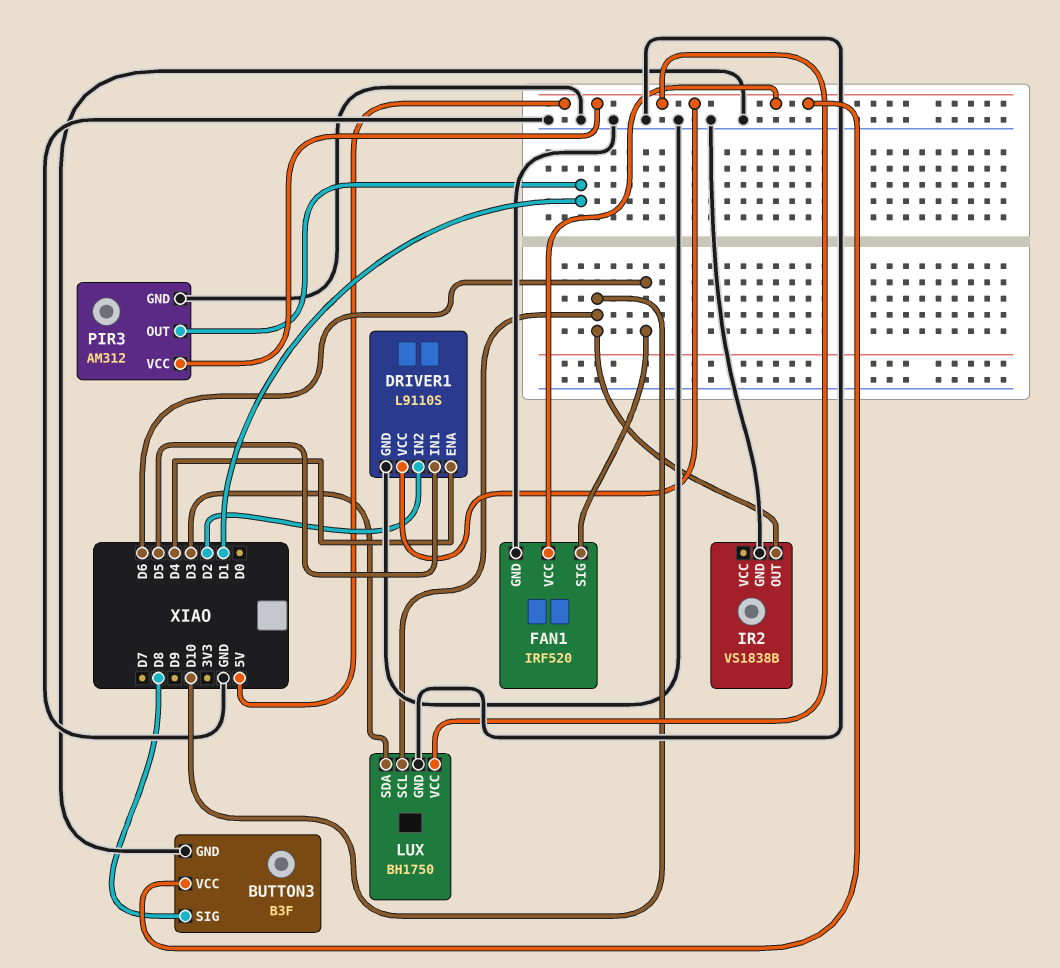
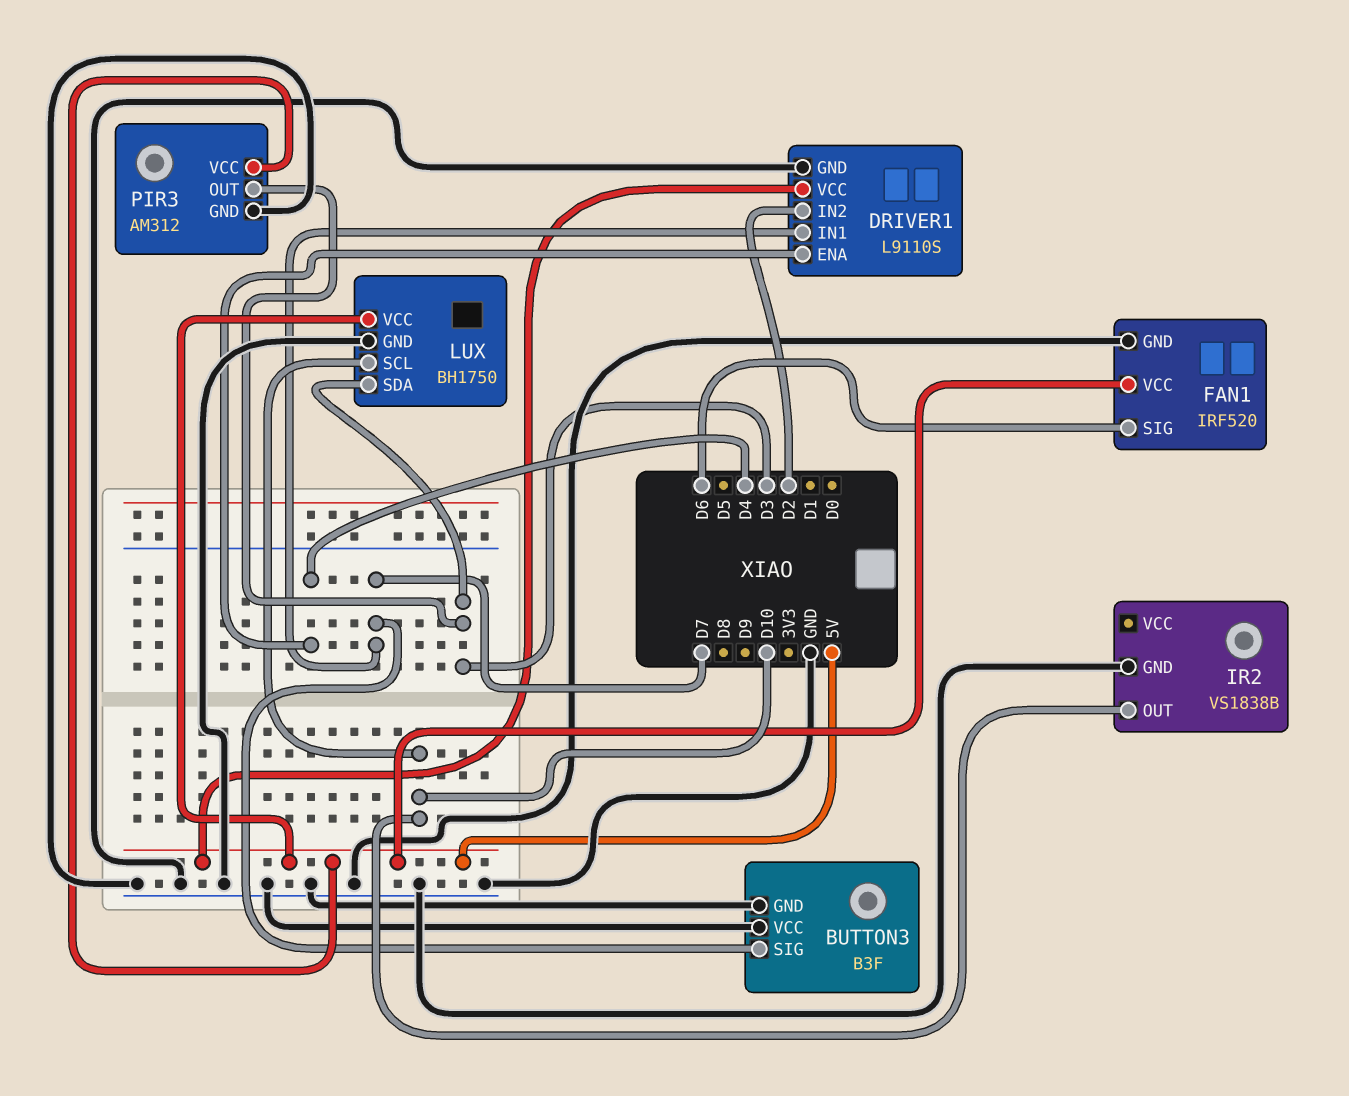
BUTTON3 pin SIG: D8 -> D7
BUTTON3 pin VCC: 5V -> GND
DRIVER1 pin IN1: D5 -> D7
PIR3 pin OUT: D1 -> D3

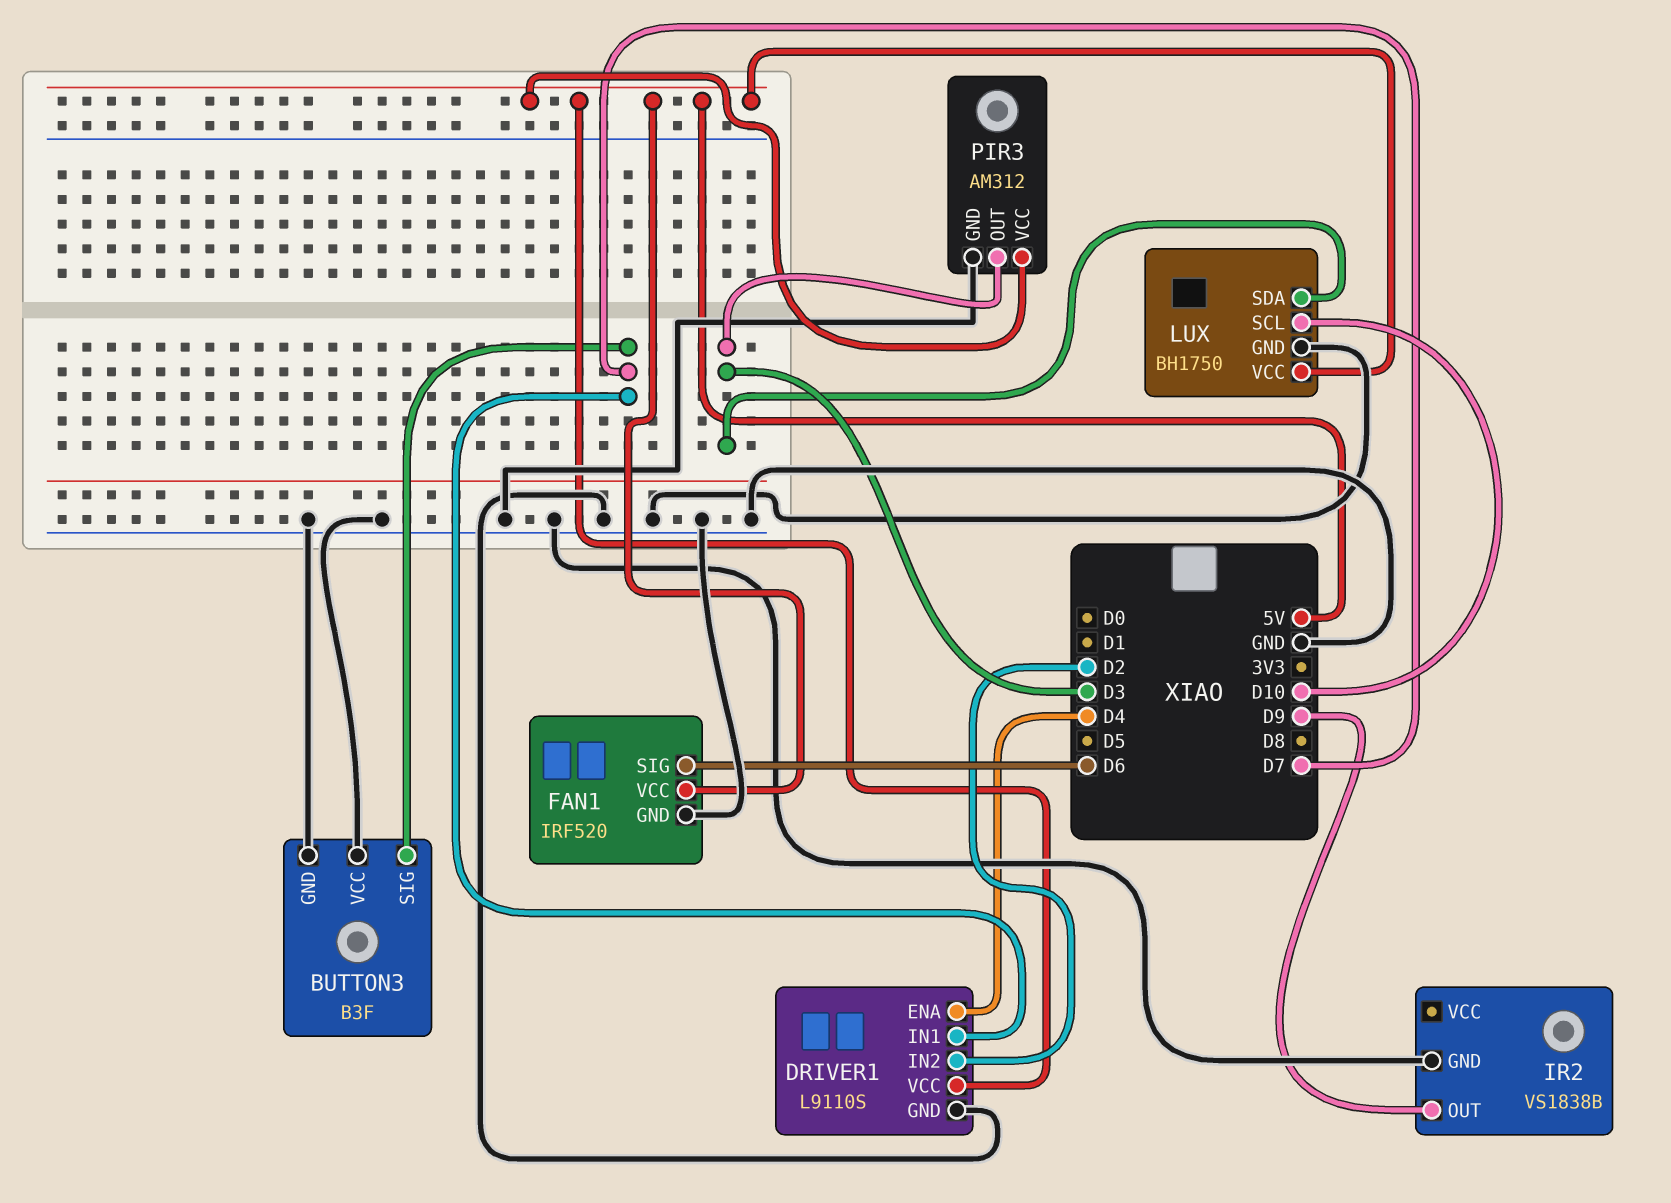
IR2 pin OUT: D10 -> D9

